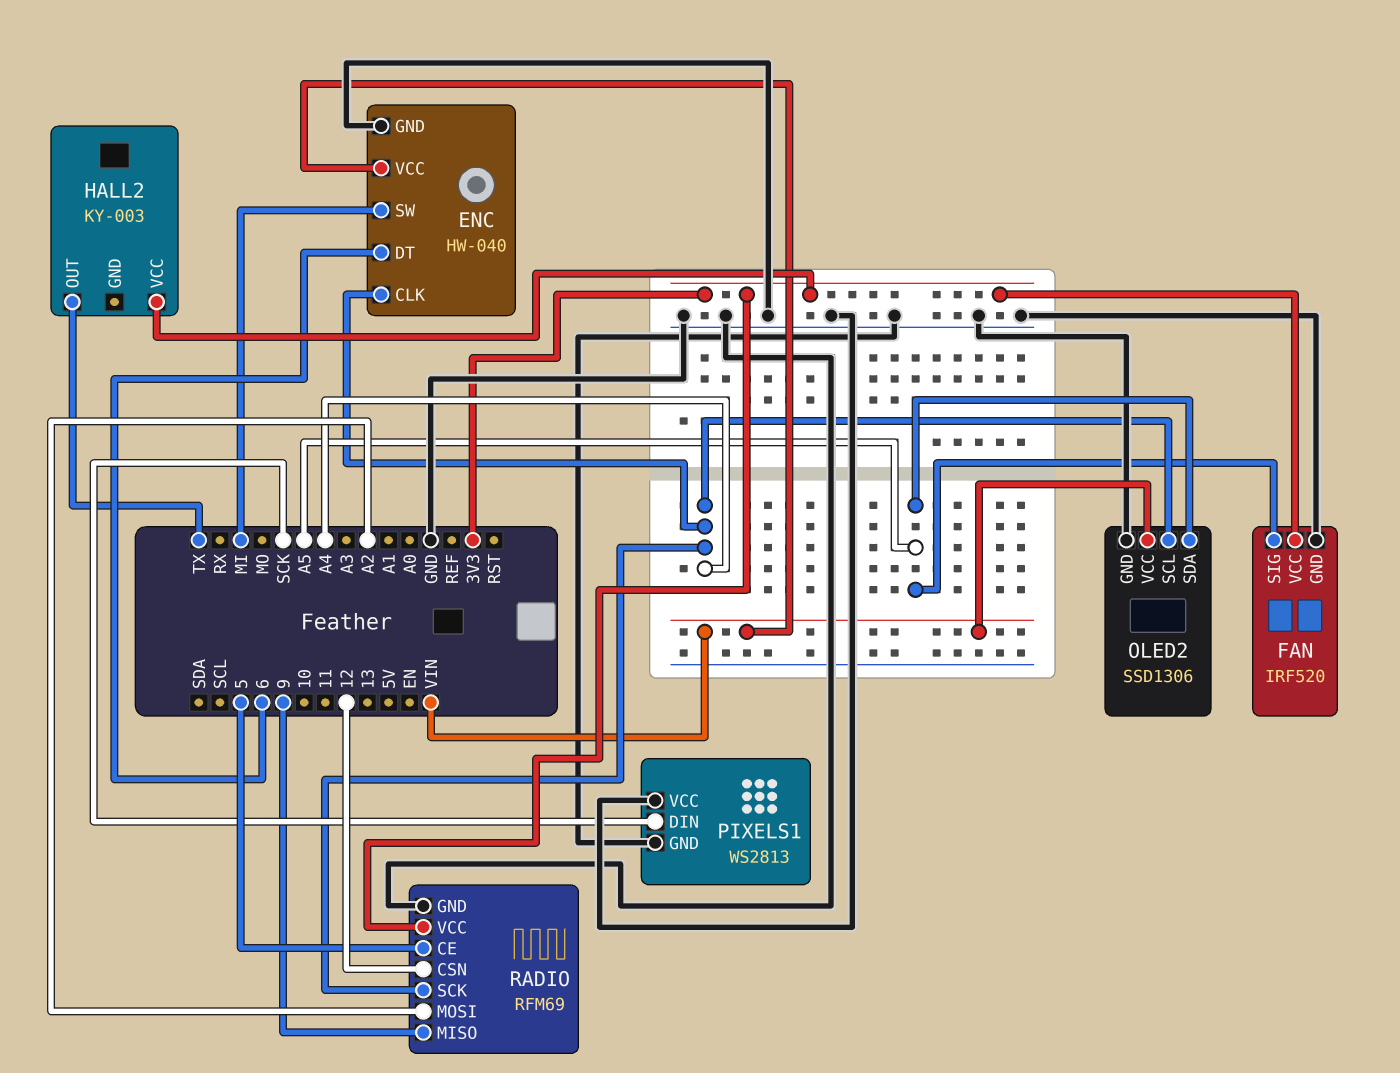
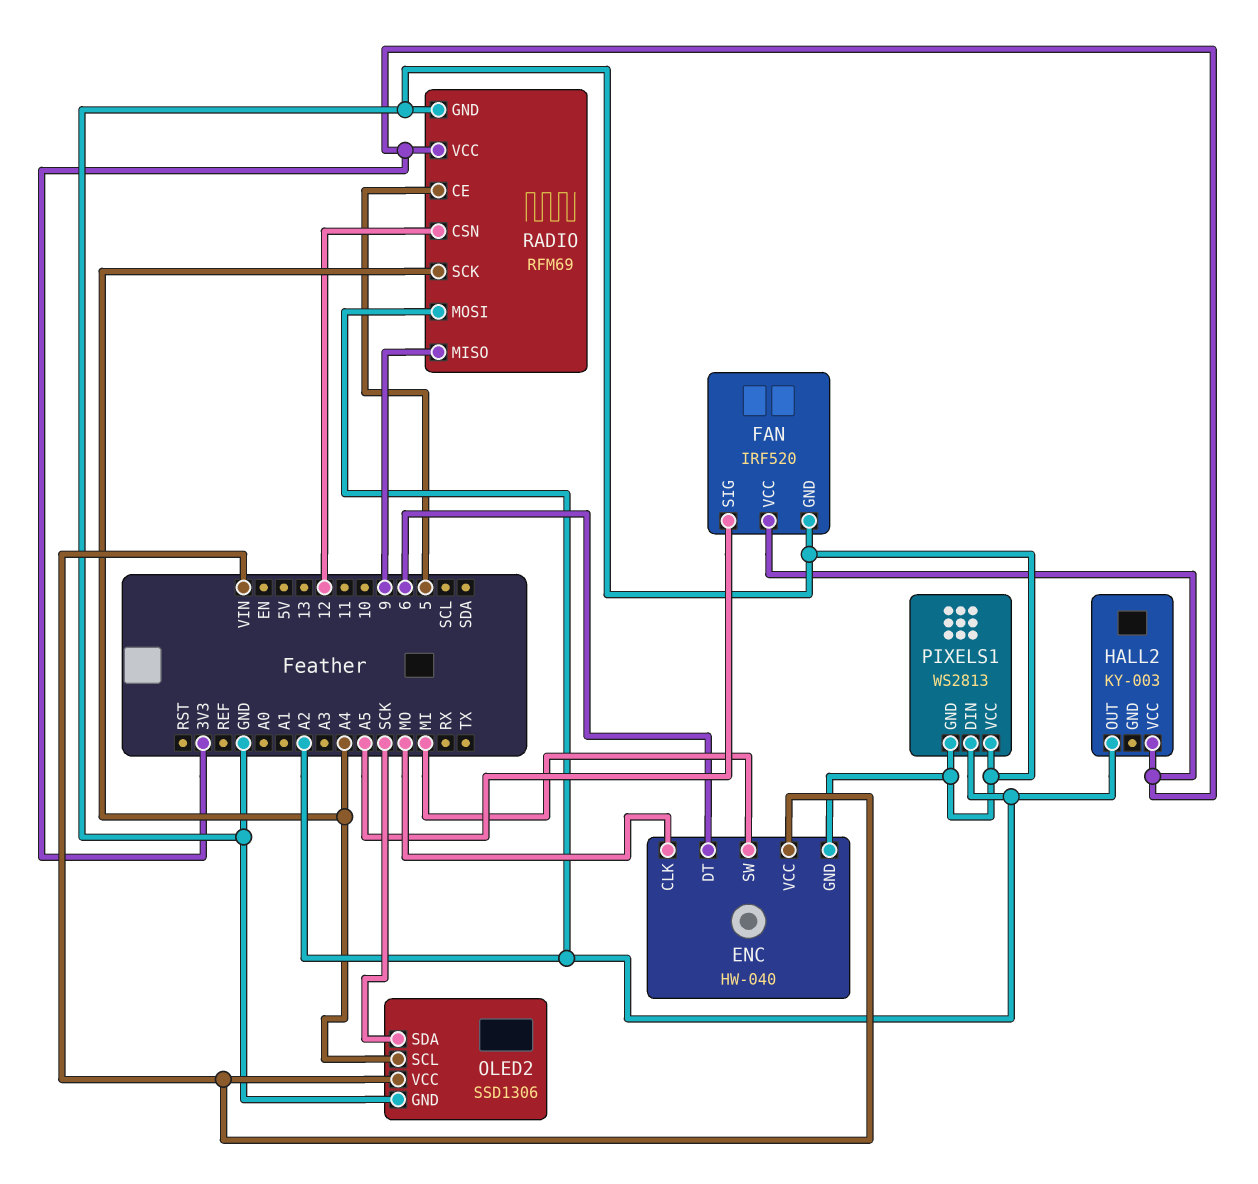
ENC pin CLK: A4 -> MO
HALL2 pin OUT: TX -> A2
OLED2 pin SDA: A5 -> SCK
PIXELS1 pin DIN: SCK -> A2

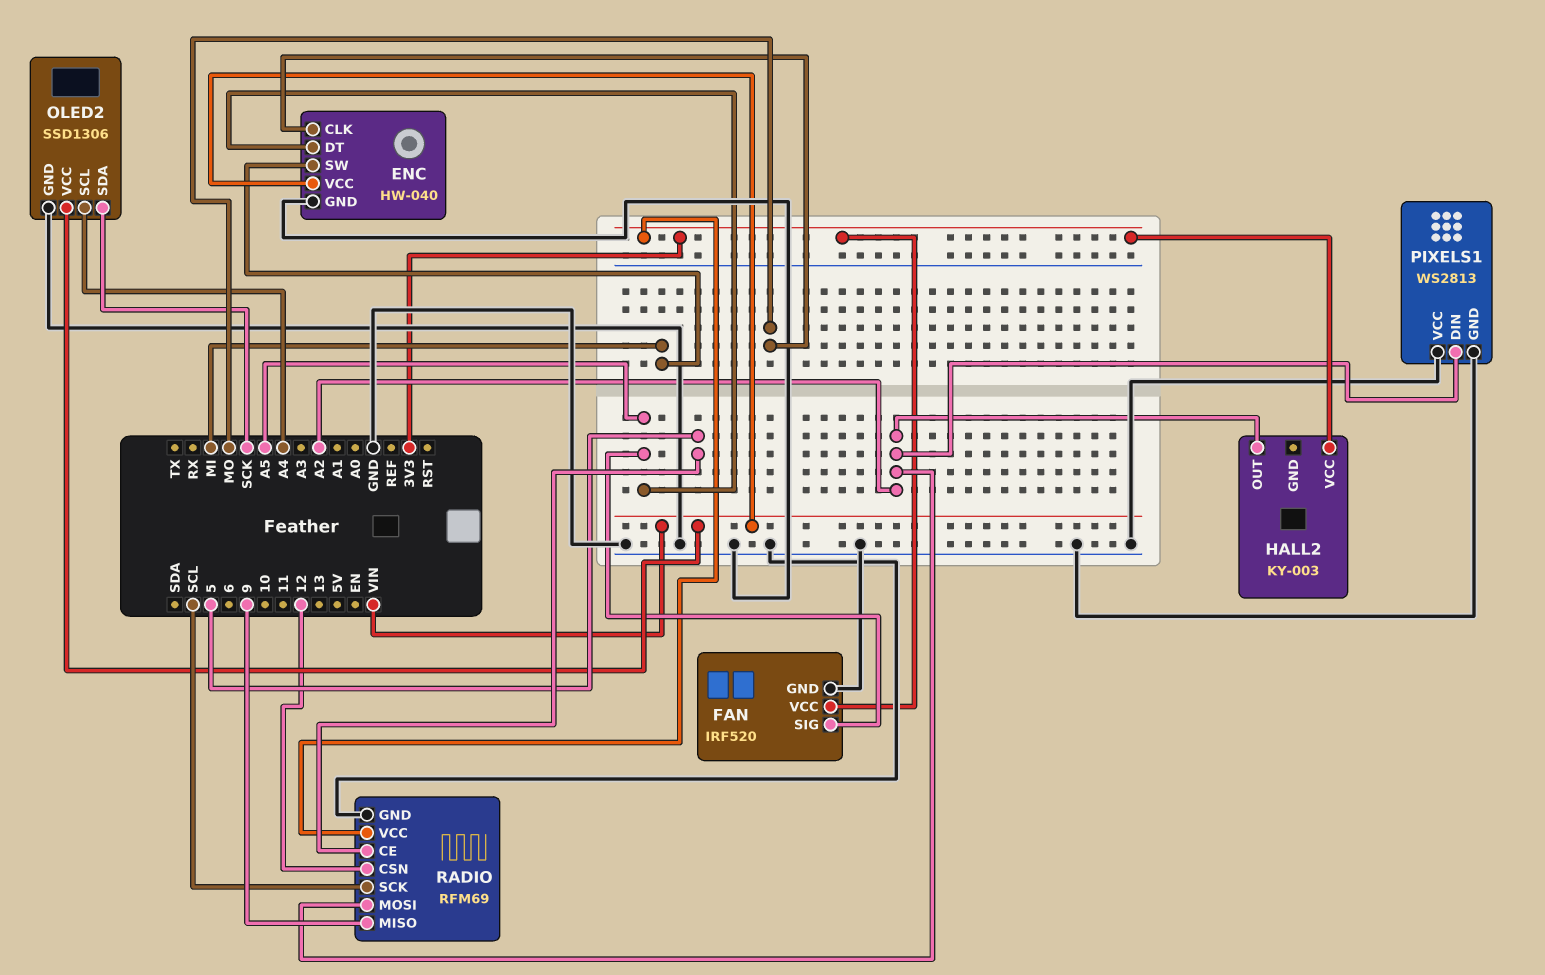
ENC pin DT: 6 -> A5
RADIO pin SCK: A4 -> SCL

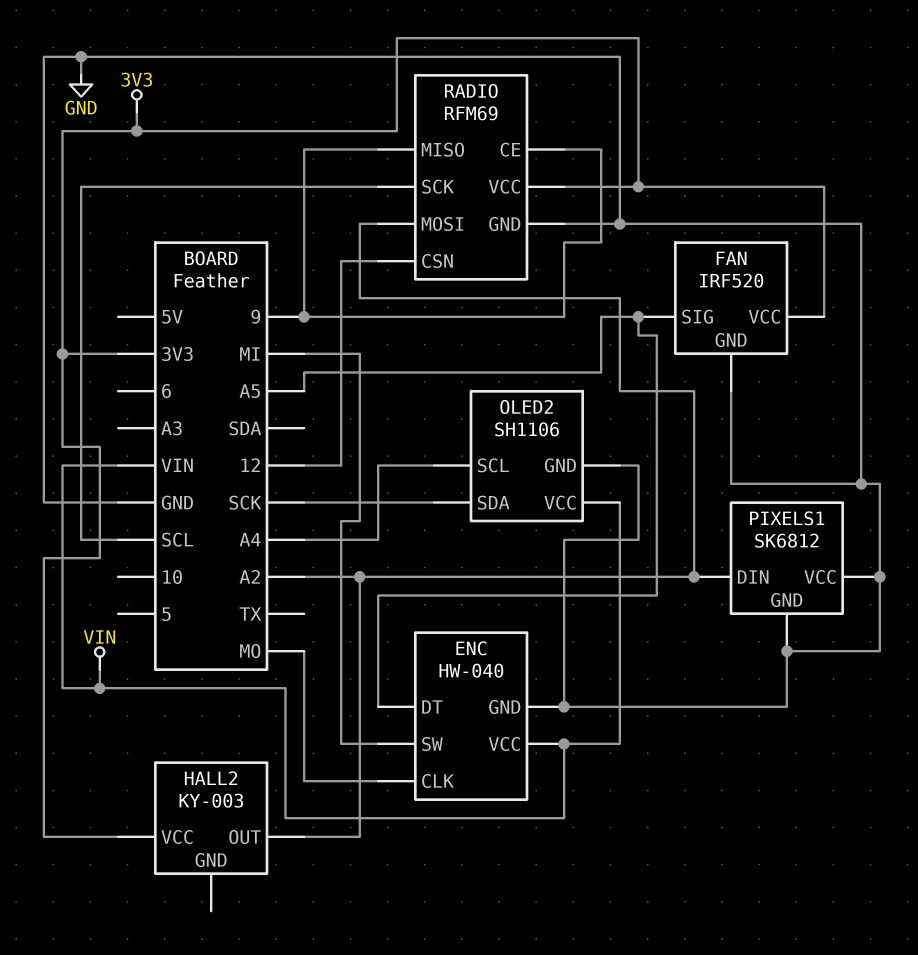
OLED2: SSD1306 -> SH1106
PIXELS1: WS2813 -> SK6812
RADIO pin CE: 5 -> 9

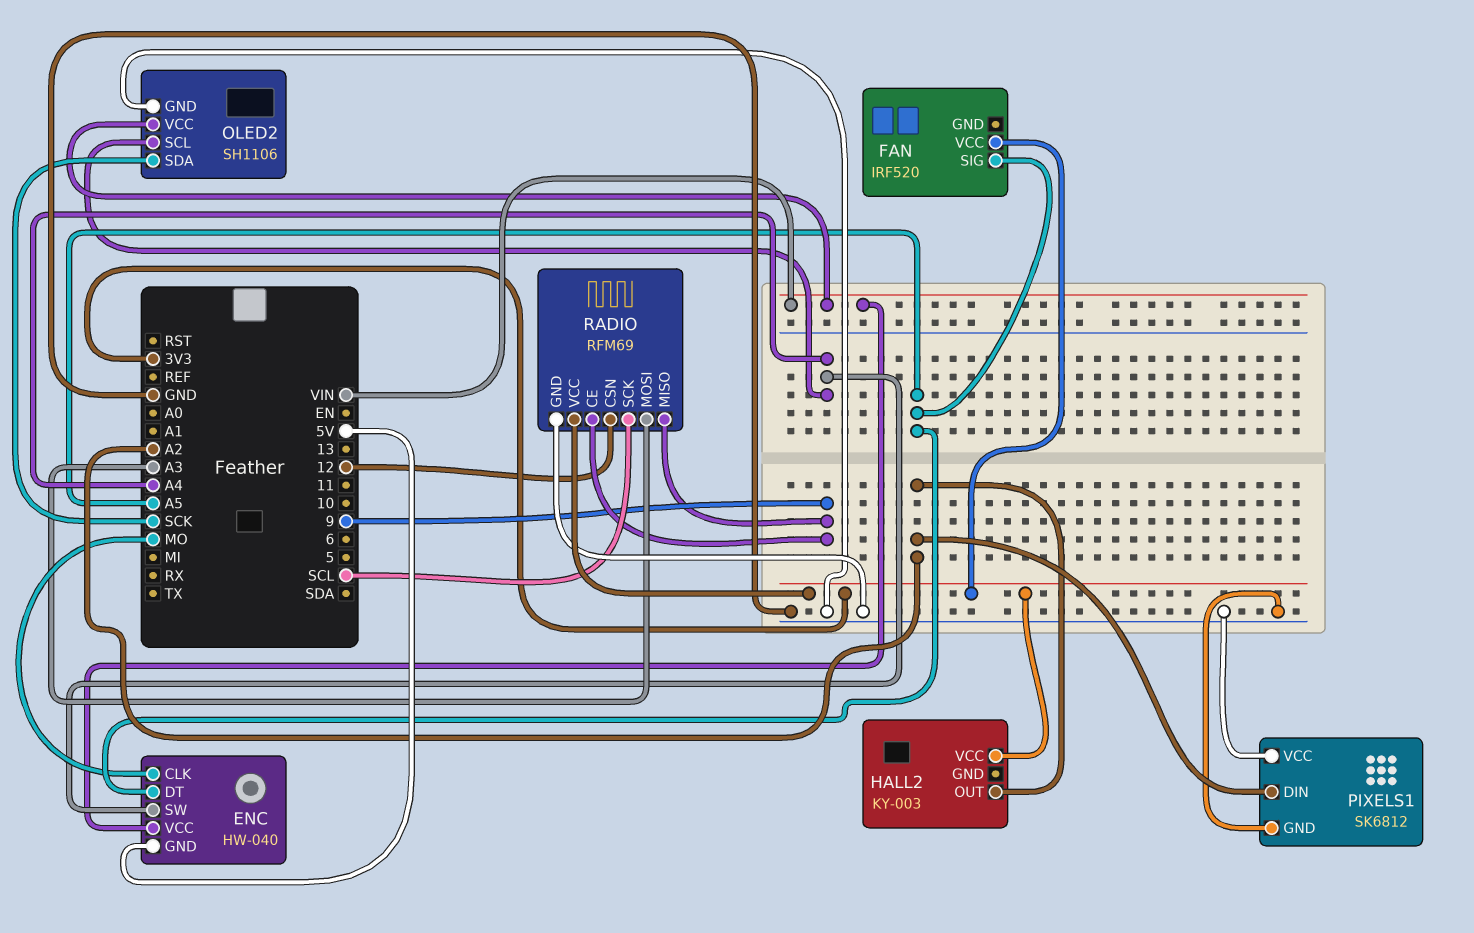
ENC pin GND: GND -> 5V
ENC pin SW: MI -> A4
FAN pin GND: GND -> none
RADIO pin MOSI: A2 -> A3

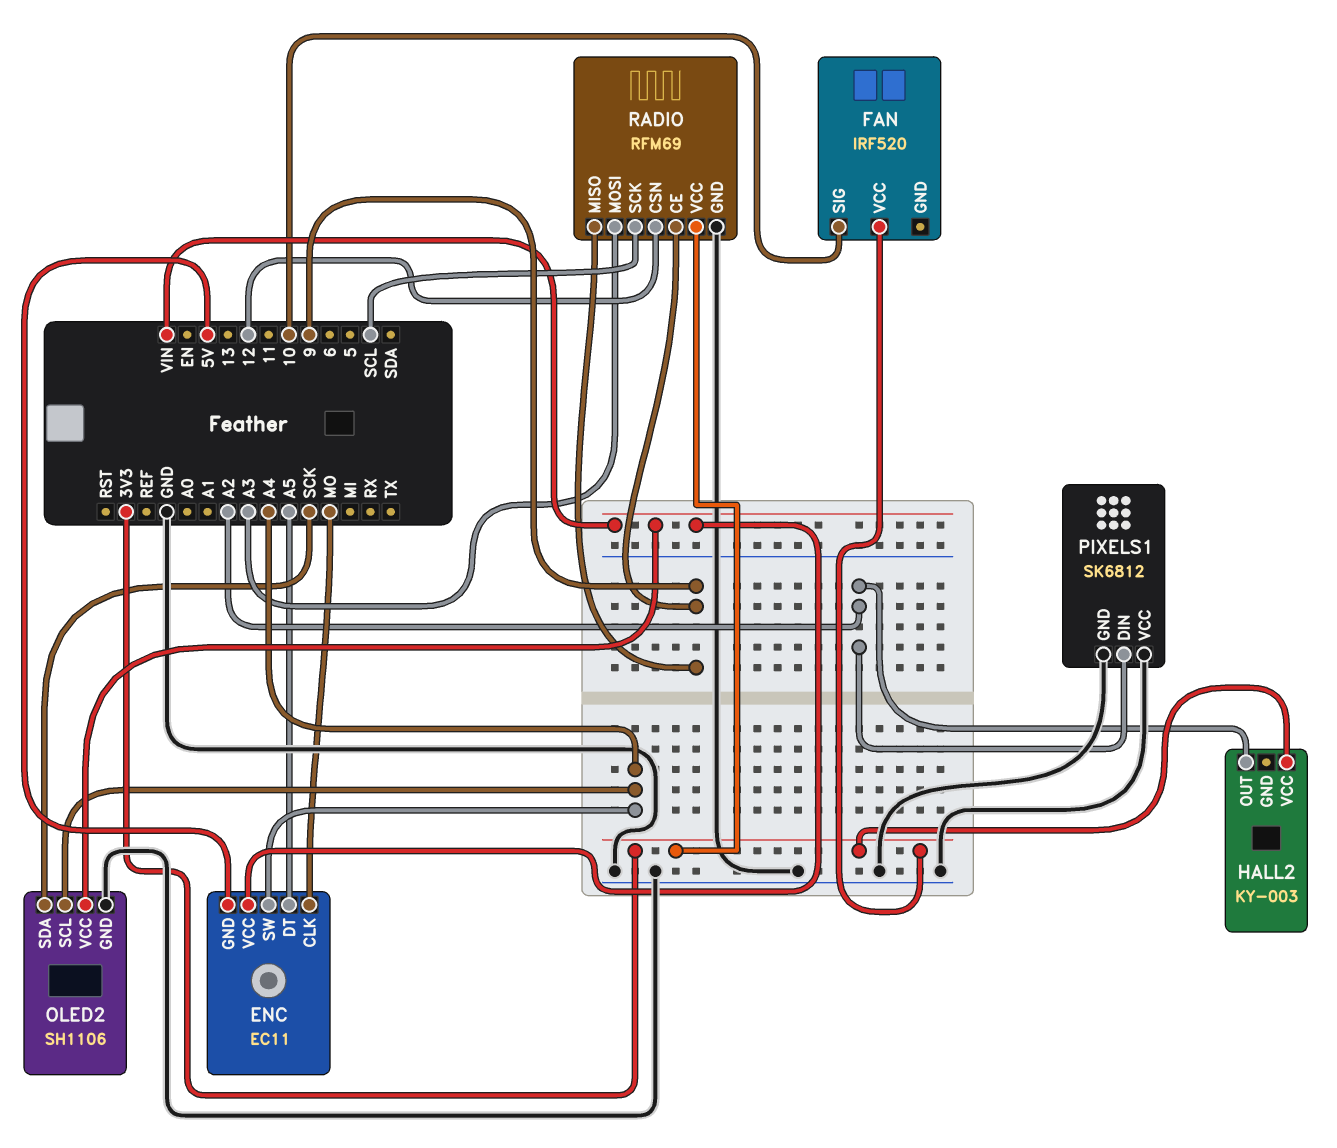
ENC: HW-040 -> EC11
FAN pin SIG: A5 -> 10

